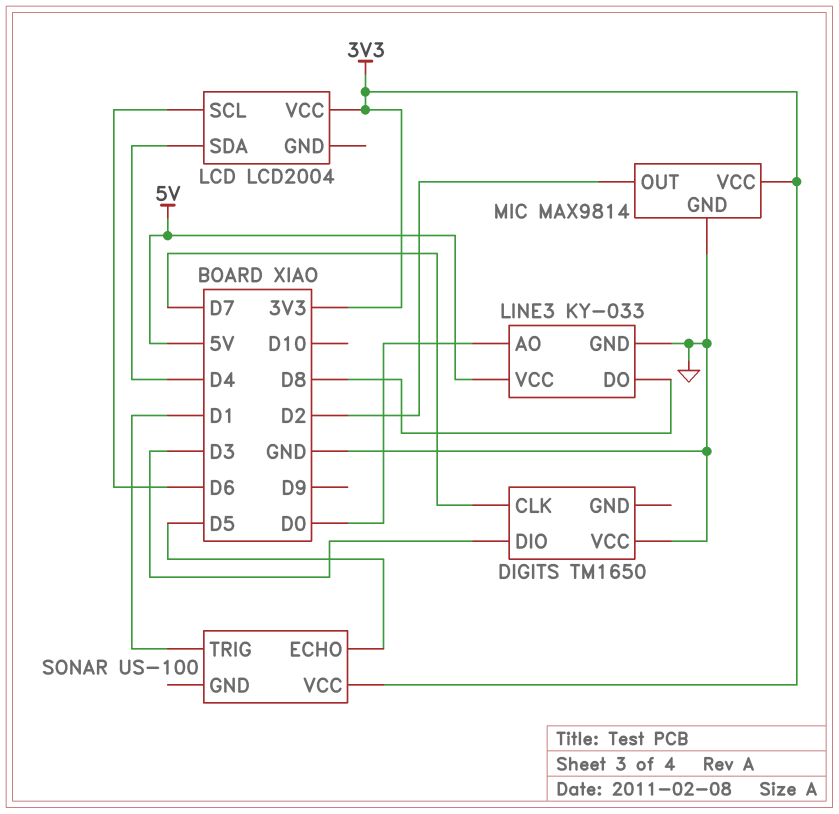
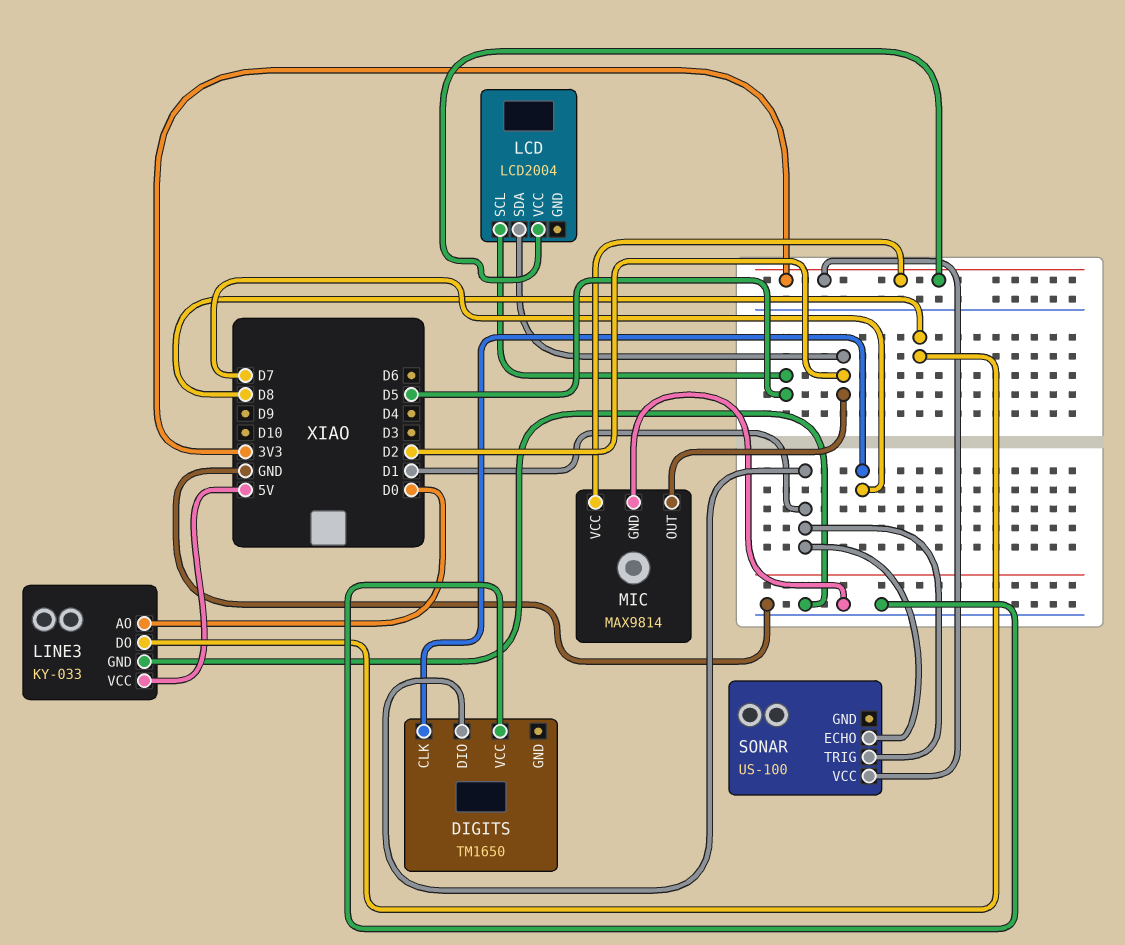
DIGITS pin DIO: D3 -> D1
LCD pin SCL: D6 -> D5
LCD pin SDA: D4 -> D2
SONAR pin ECHO: D5 -> D1

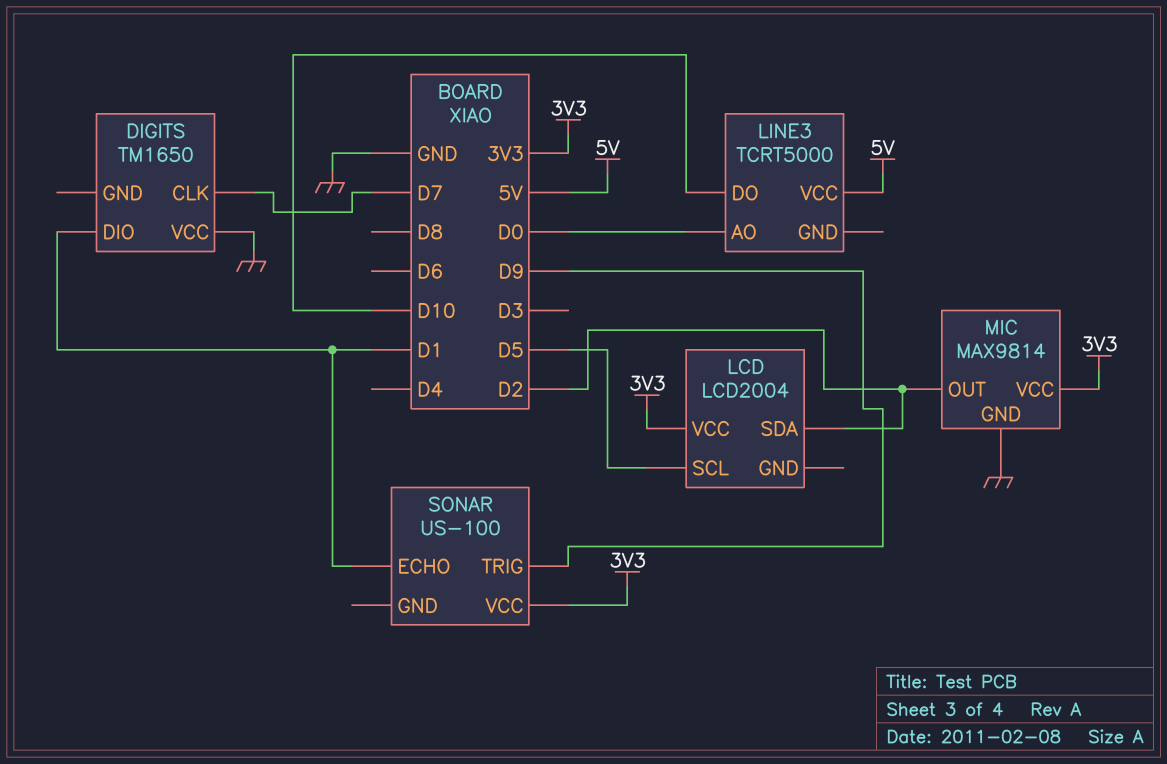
LINE3: KY-033 -> TCRT5000
LINE3 pin DO: D8 -> D10
LINE3 pin GND: GND -> none
SONAR pin TRIG: D1 -> D9

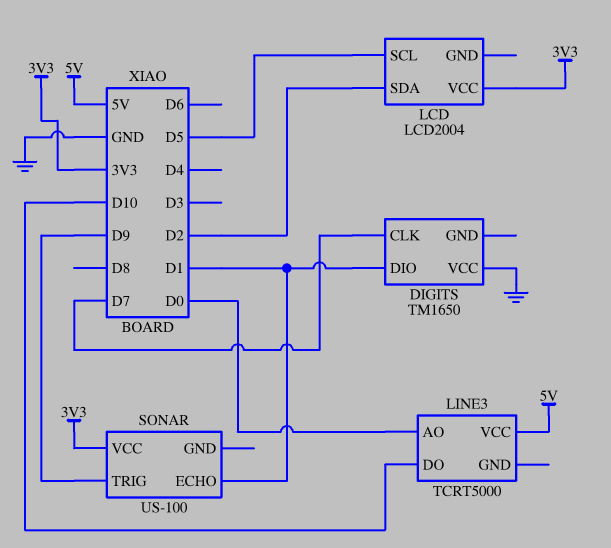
MIC: MAX9814 -> none
MIC pin GND: GND -> none
MIC pin OUT: D2 -> none
MIC pin VCC: 3V3 -> none

